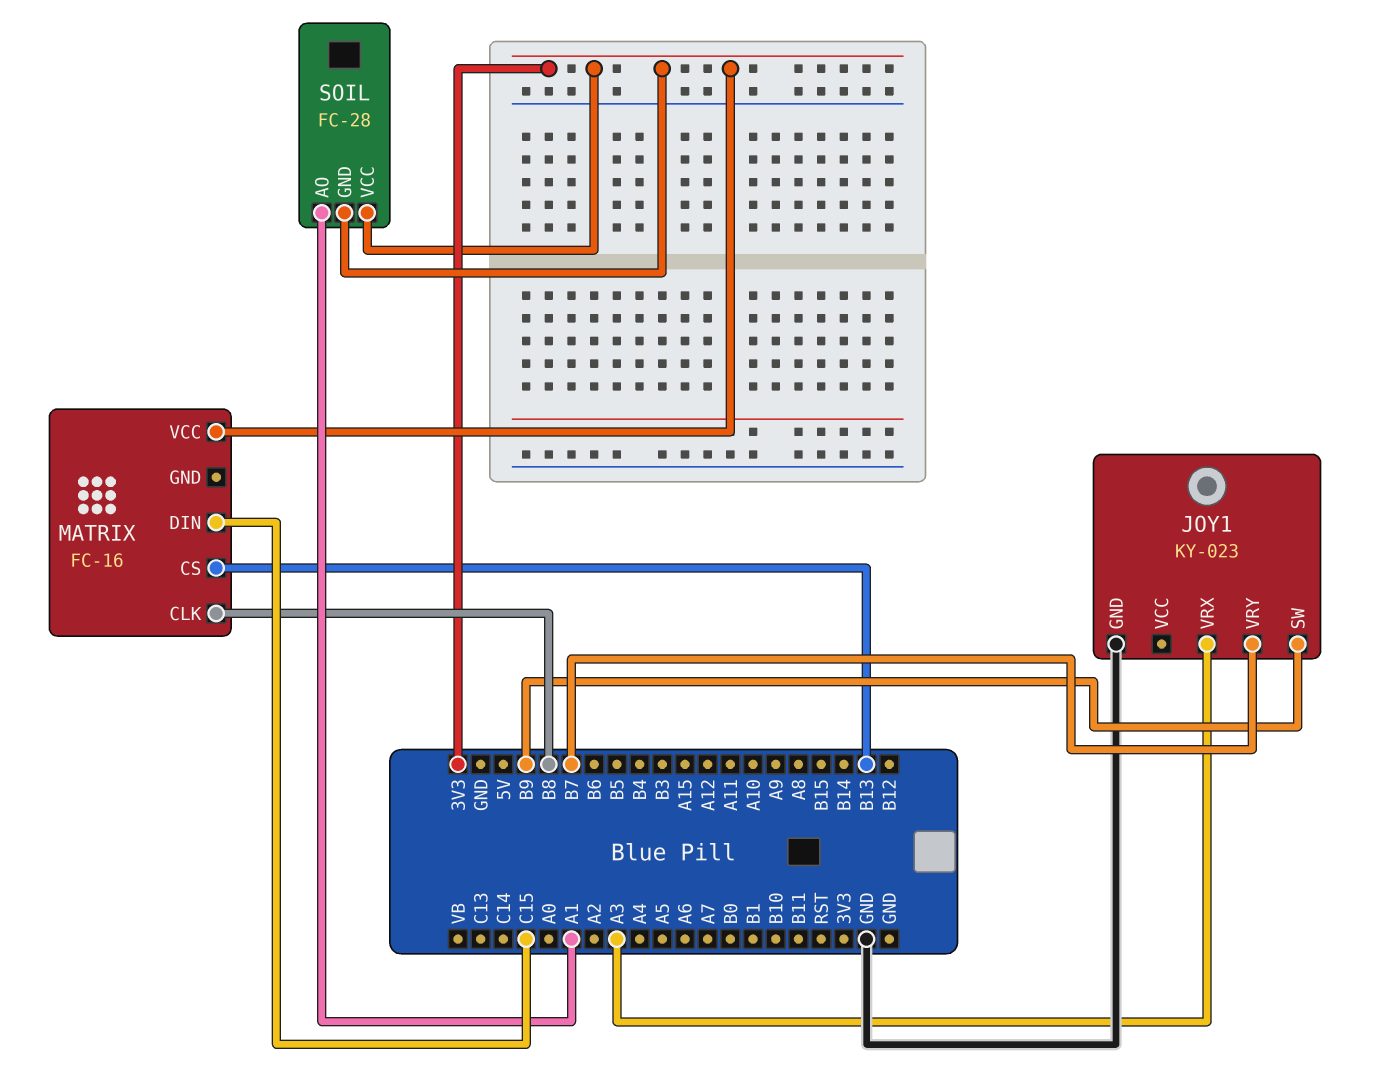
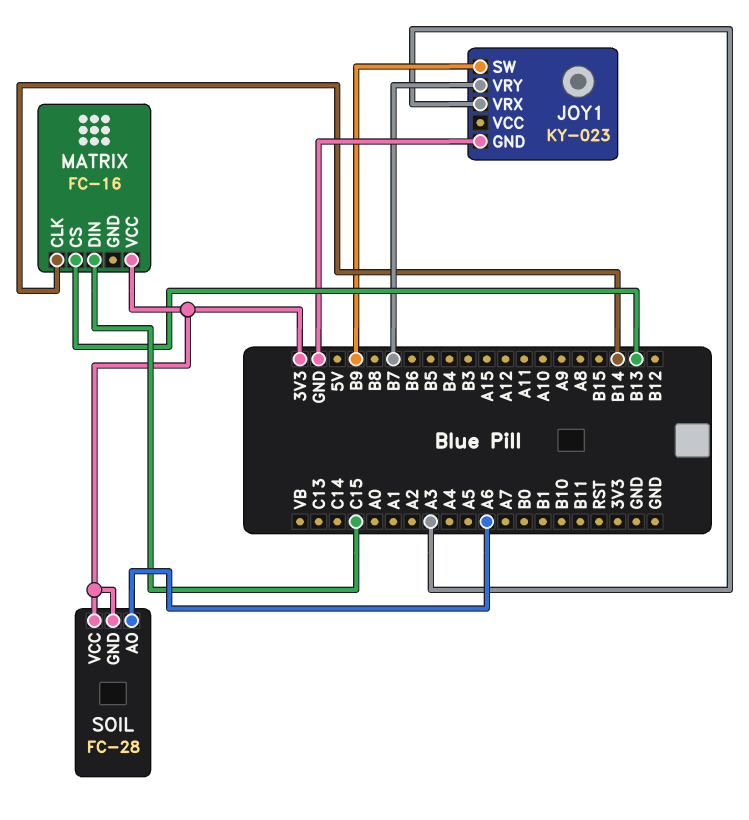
MATRIX pin CLK: B8 -> B14
SOIL pin AO: A1 -> A6

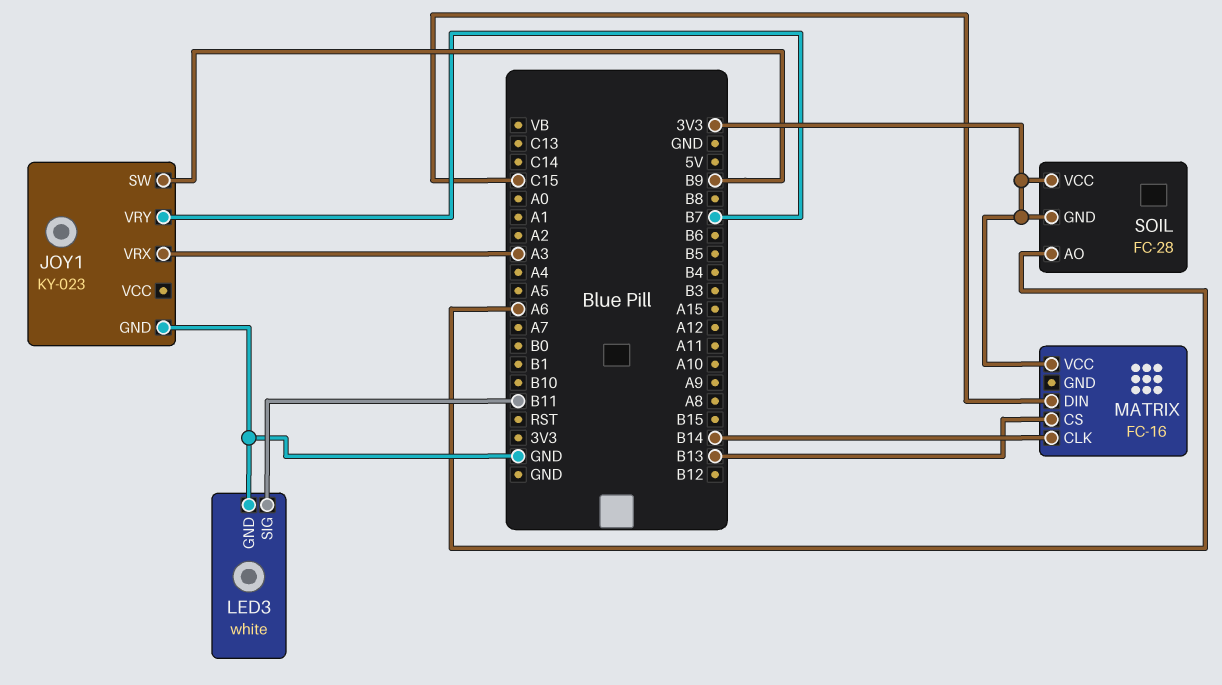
LED3: none -> white
LED3 pin GND: none -> GND
LED3 pin SIG: none -> B11

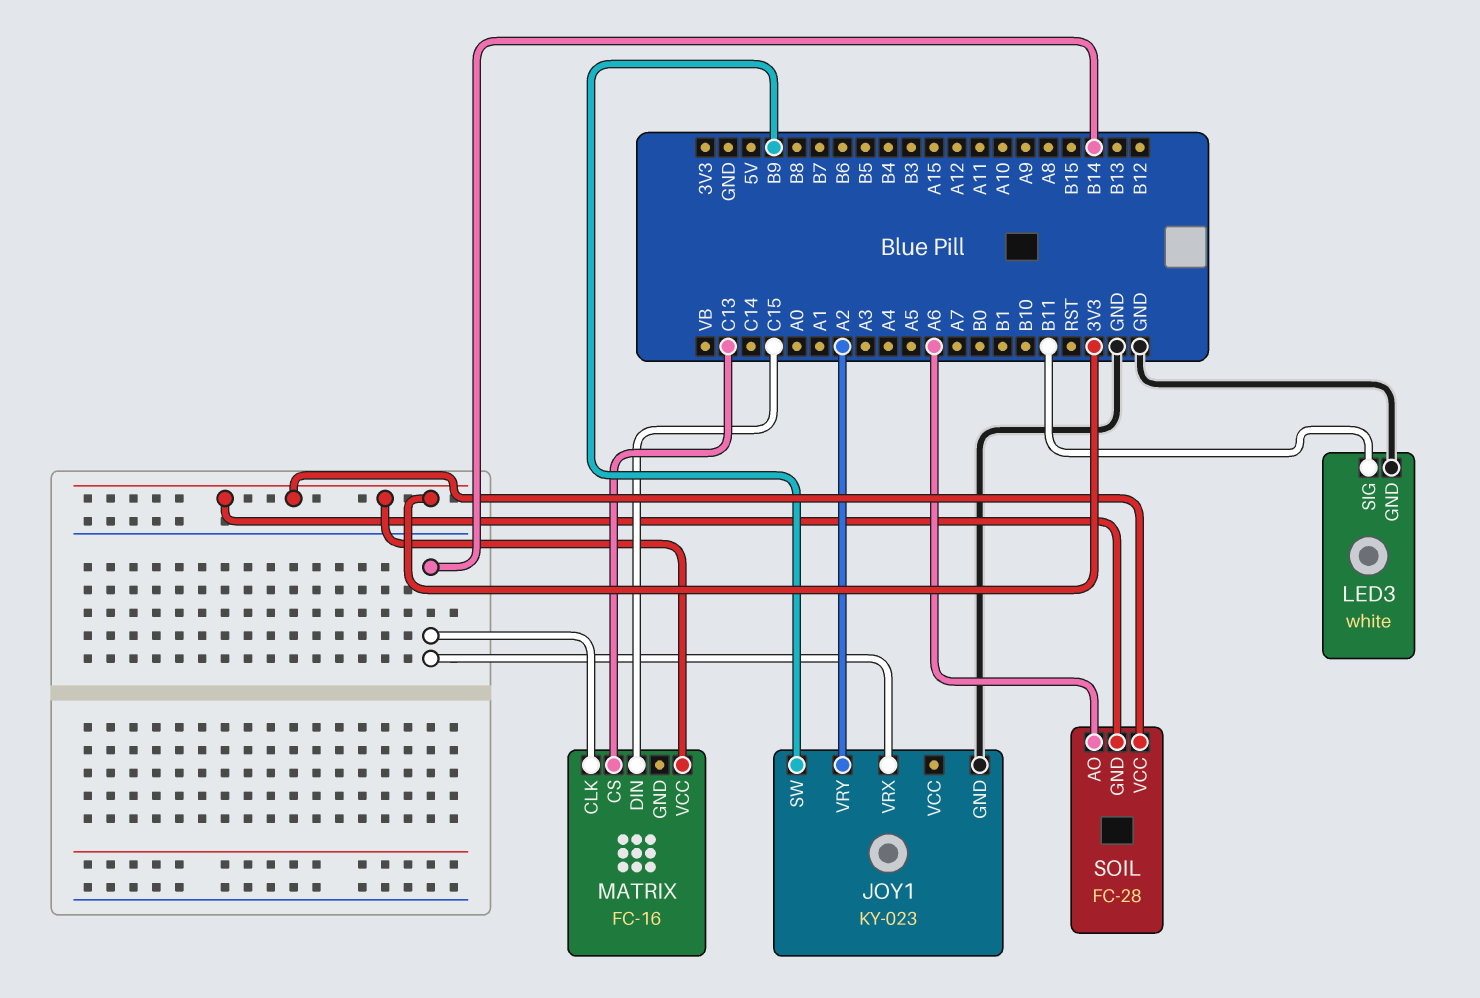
JOY1 pin VRX: A3 -> B14
JOY1 pin VRY: B7 -> A2
MATRIX pin CS: B13 -> C13

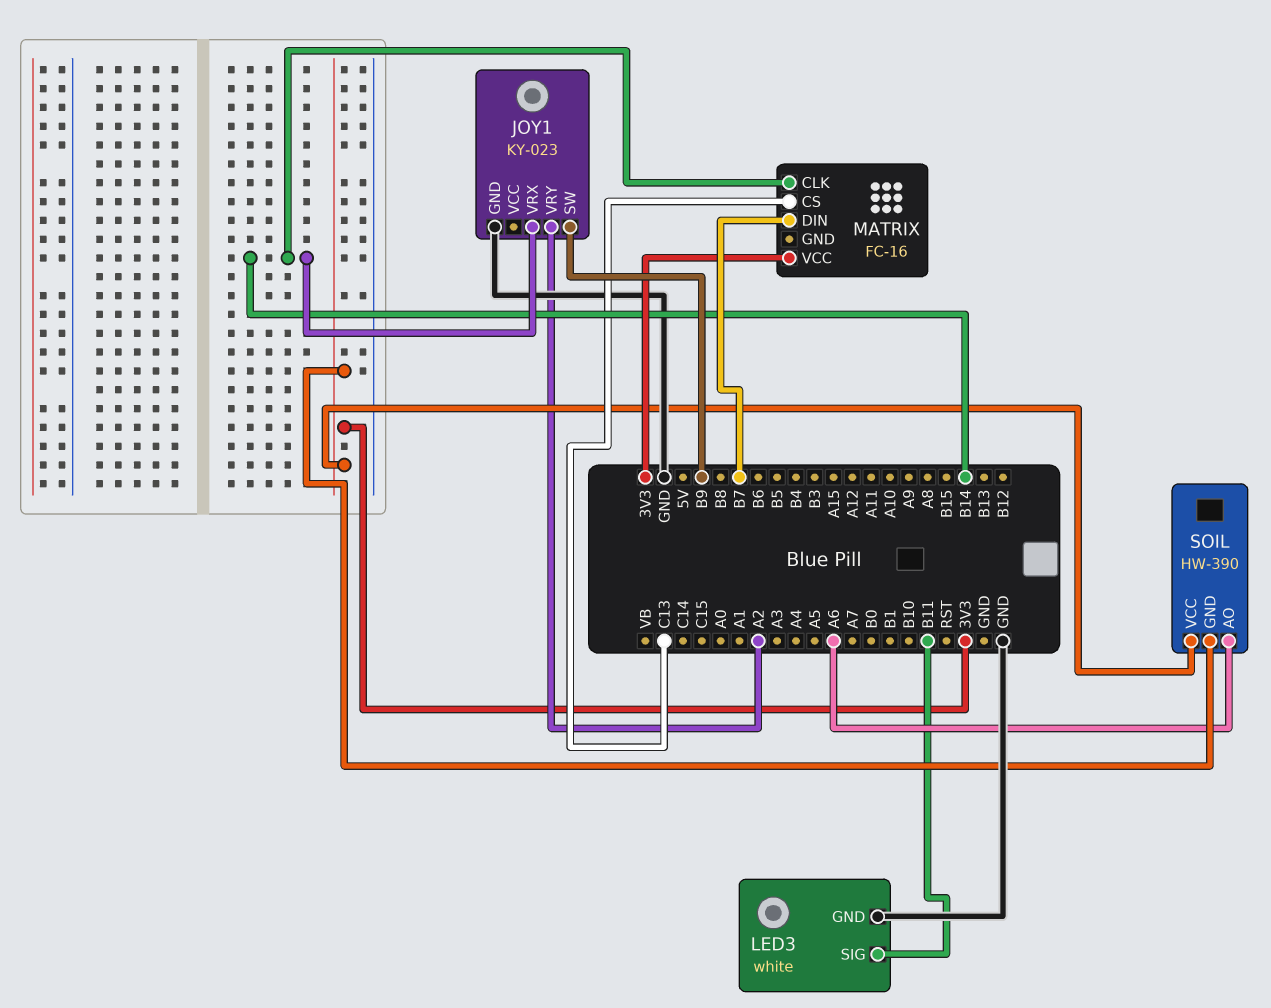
MATRIX pin DIN: C15 -> B7
SOIL: FC-28 -> HW-390

